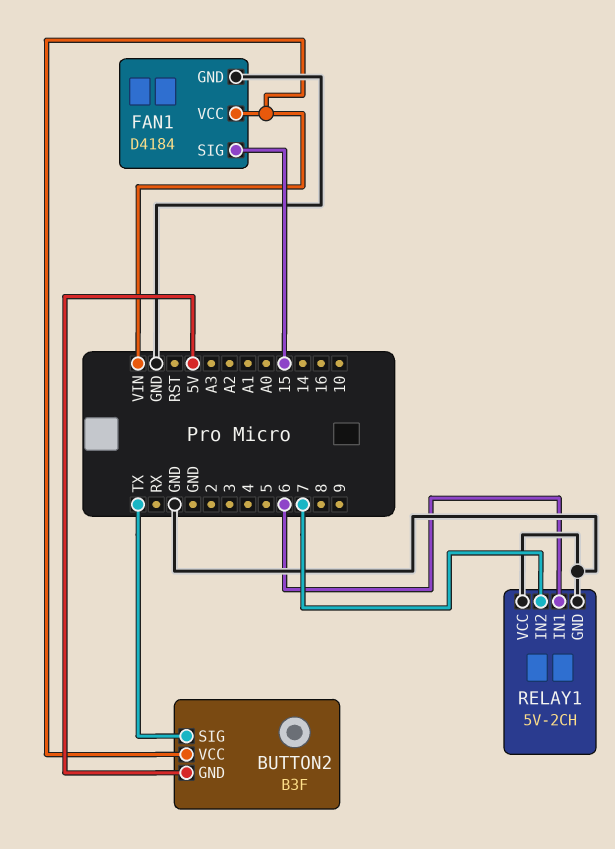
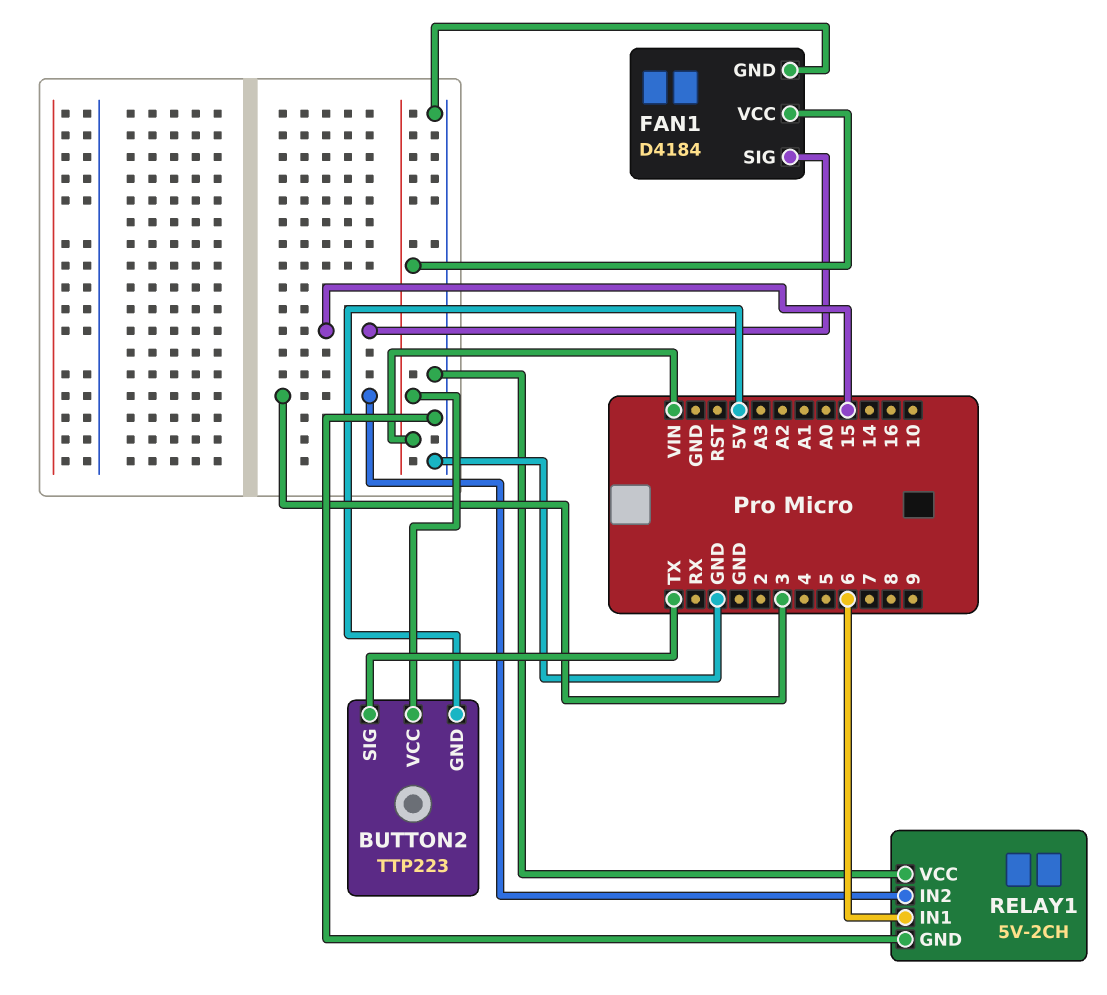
BUTTON2: B3F -> TTP223
RELAY1 pin IN2: 7 -> 3

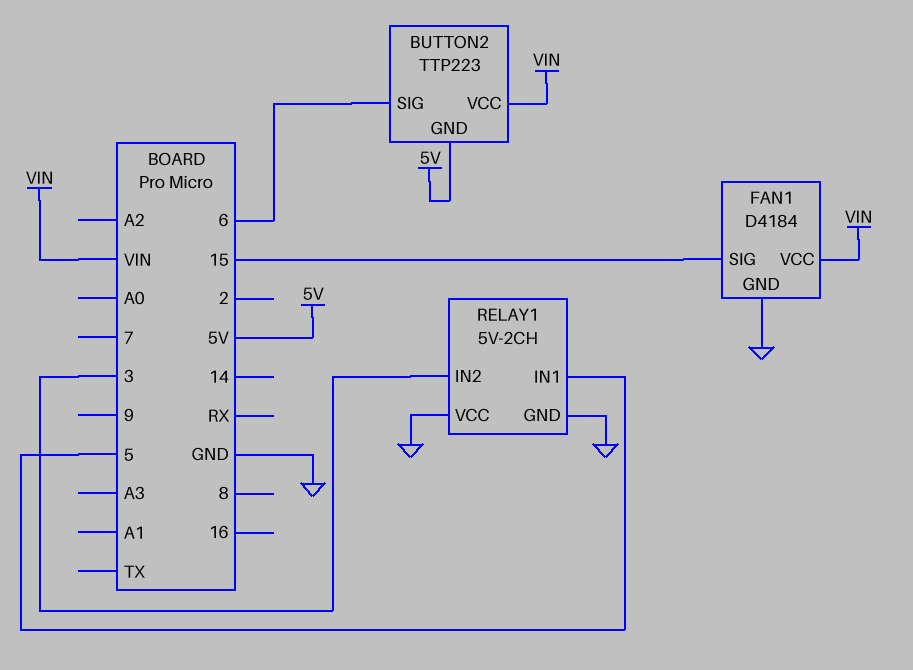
BUTTON2 pin SIG: TX -> 6
RELAY1 pin IN1: 6 -> 5

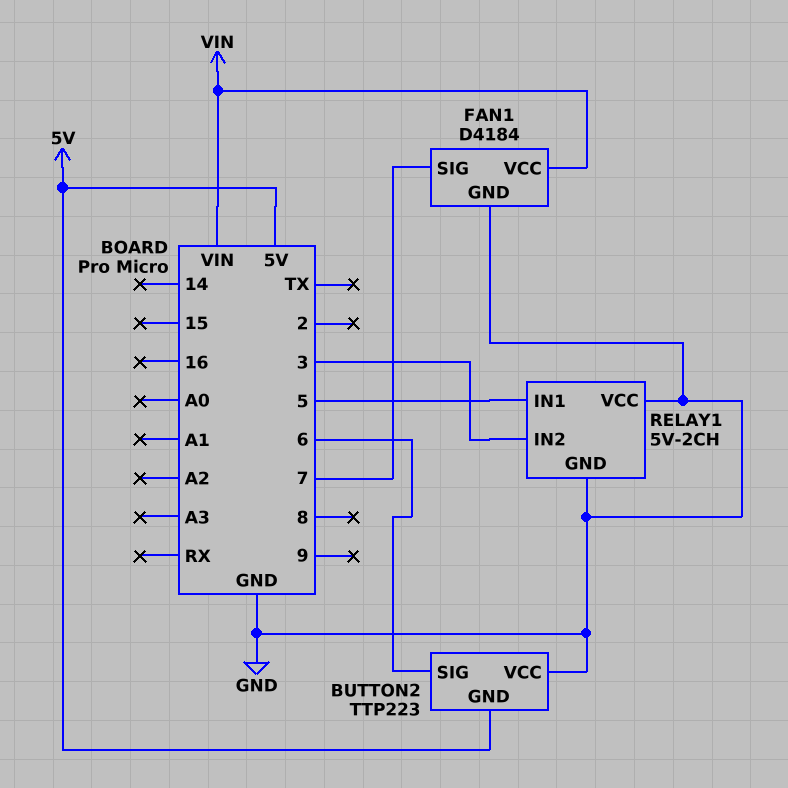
BUTTON2 pin VCC: VIN -> GND
FAN1 pin SIG: 15 -> 7

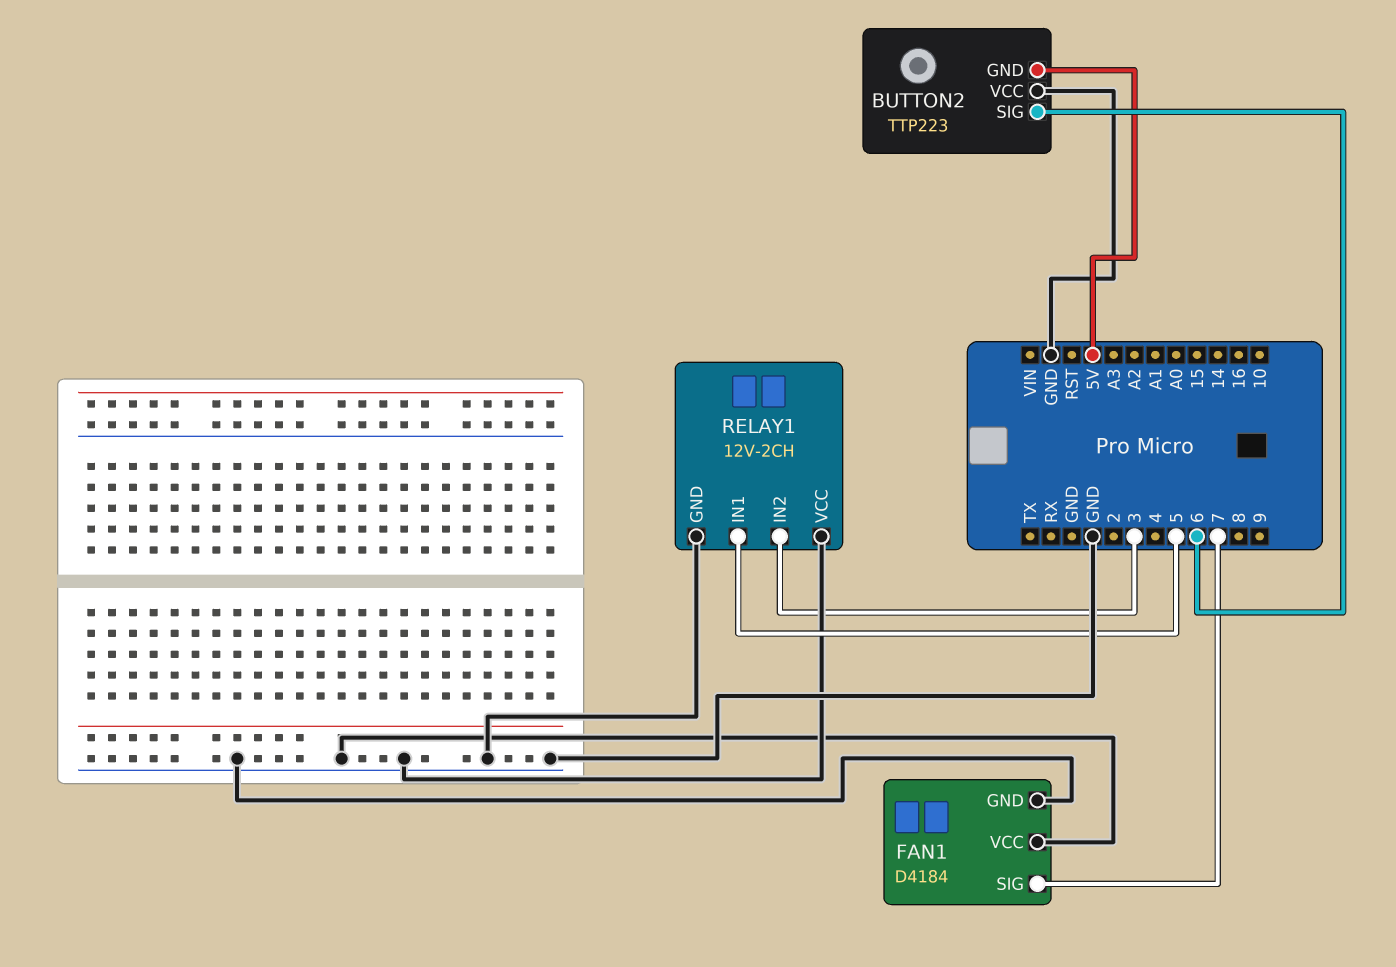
FAN1 pin VCC: VIN -> GND
RELAY1: 5V-2CH -> 12V-2CH

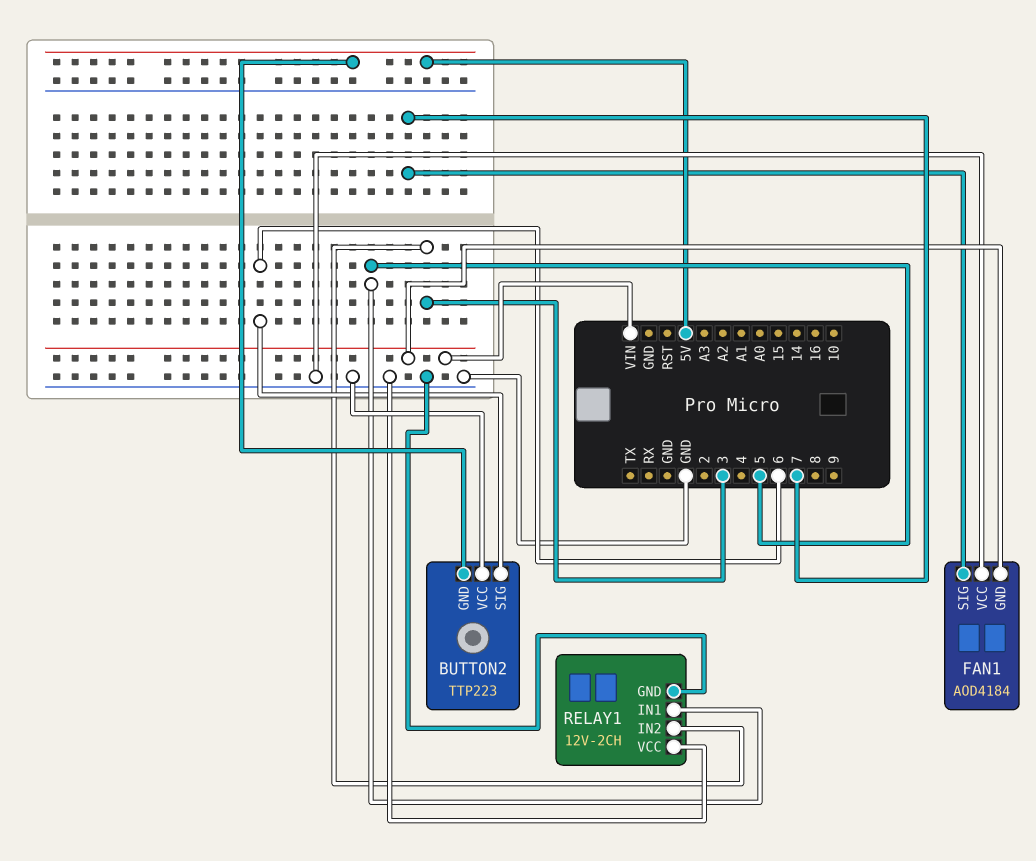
FAN1: D4184 -> AOD4184
FAN1 pin GND: GND -> VIN

